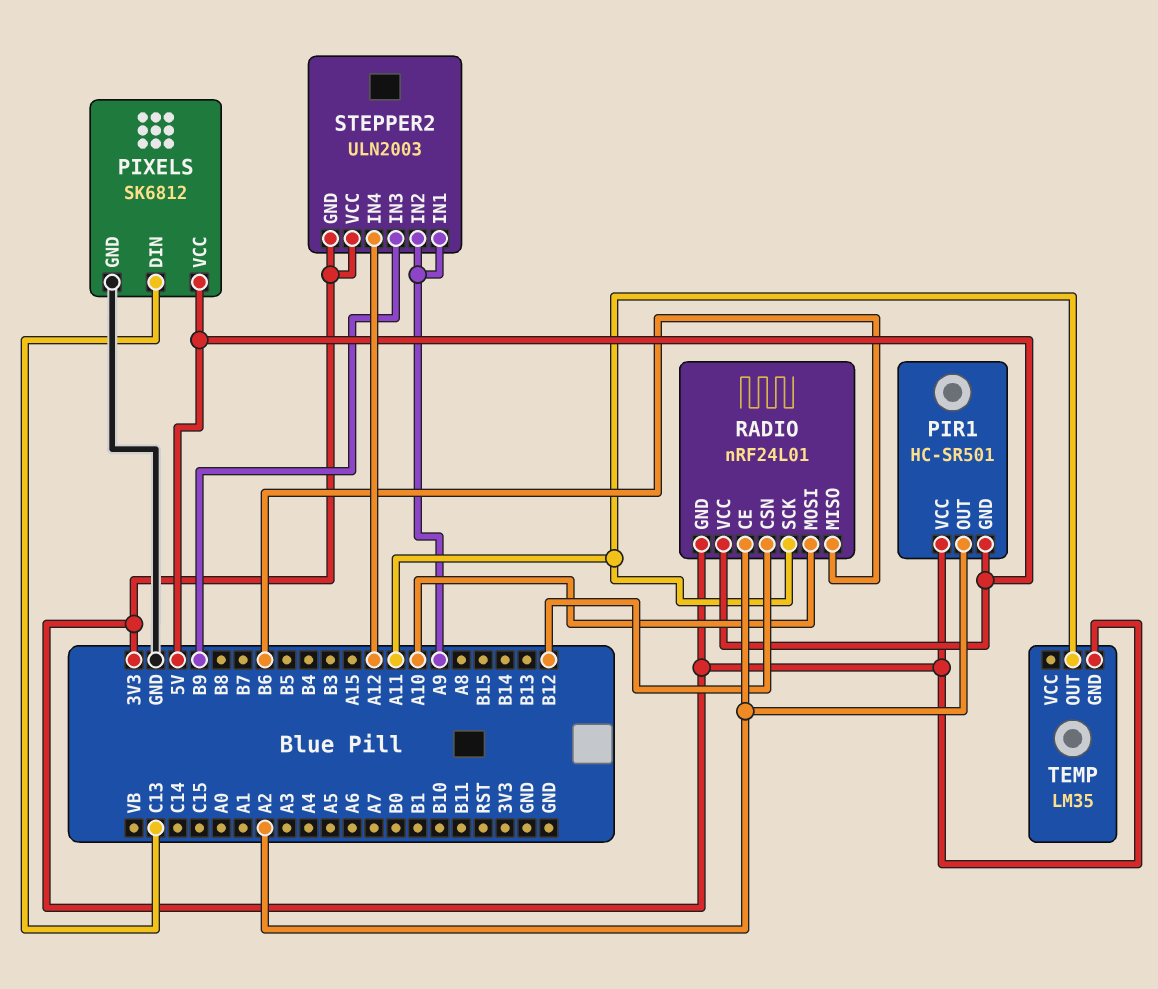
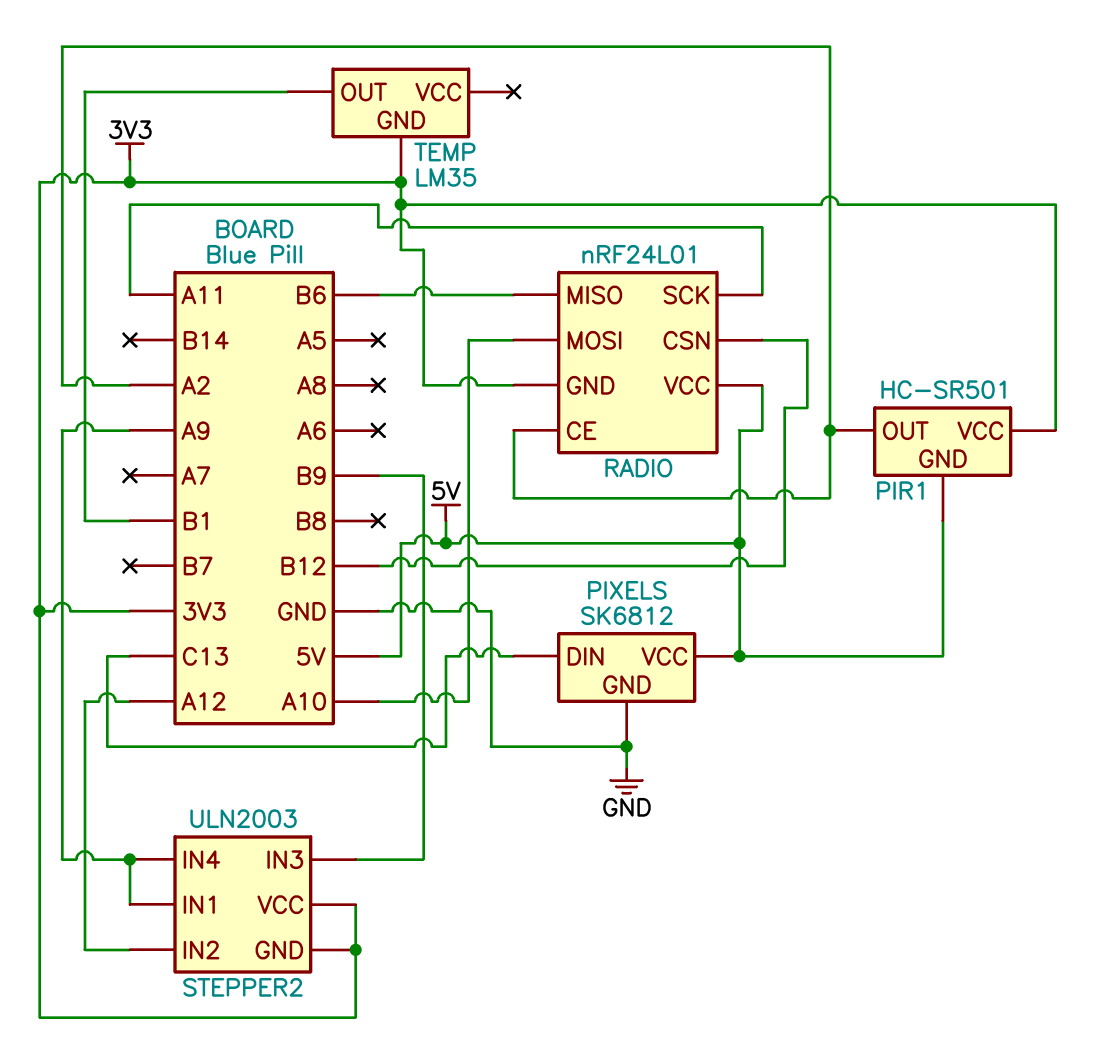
STEPPER2 pin IN2: A9 -> A12
STEPPER2 pin IN4: A12 -> A9
TEMP pin OUT: A11 -> B1

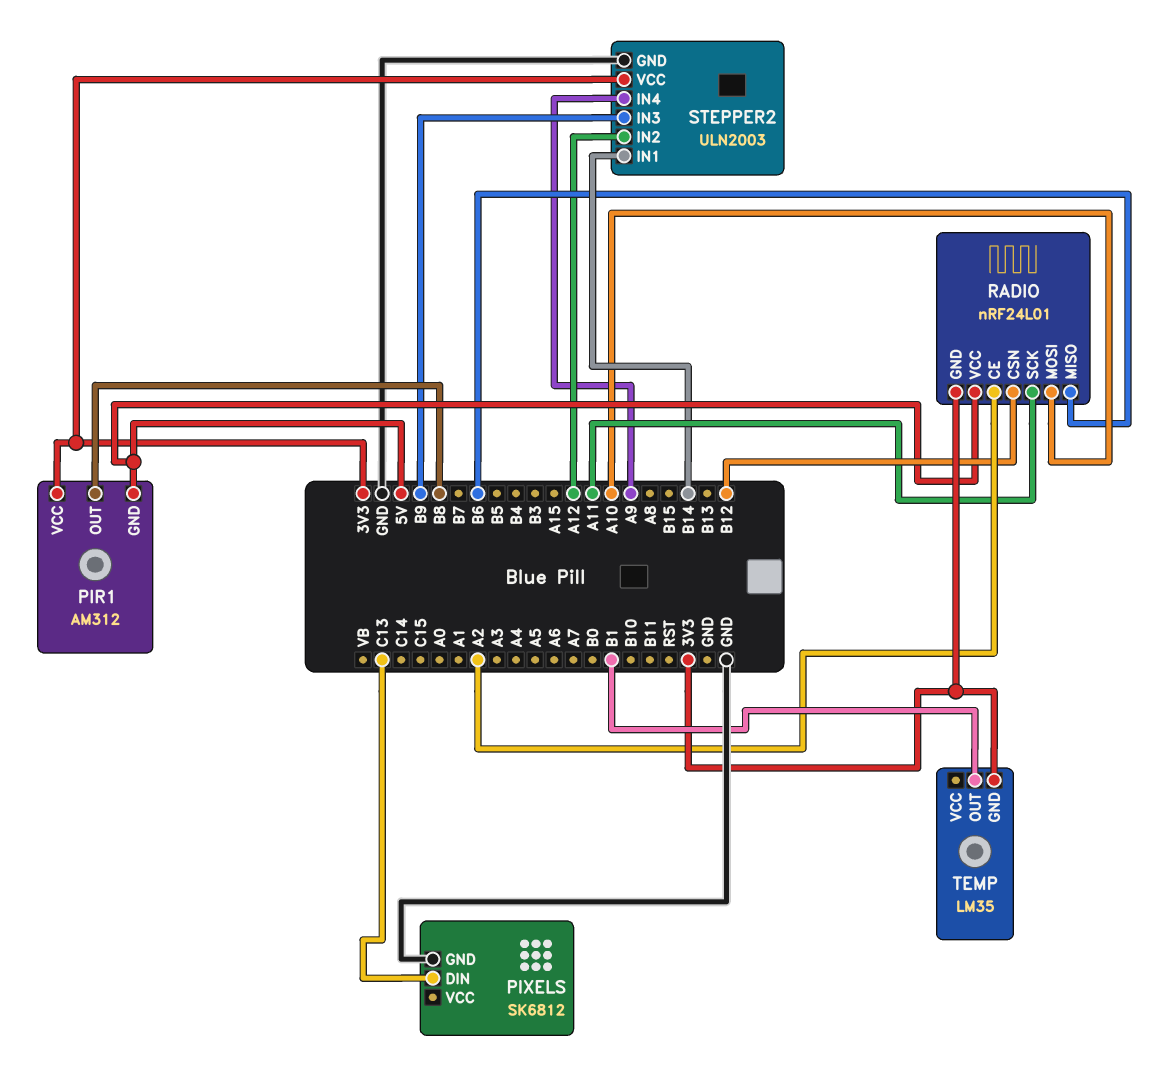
PIR1: HC-SR501 -> AM312
PIR1 pin OUT: A2 -> B8
PIXELS pin VCC: 5V -> none
STEPPER2 pin GND: 3V3 -> GND
STEPPER2 pin IN1: A9 -> B14

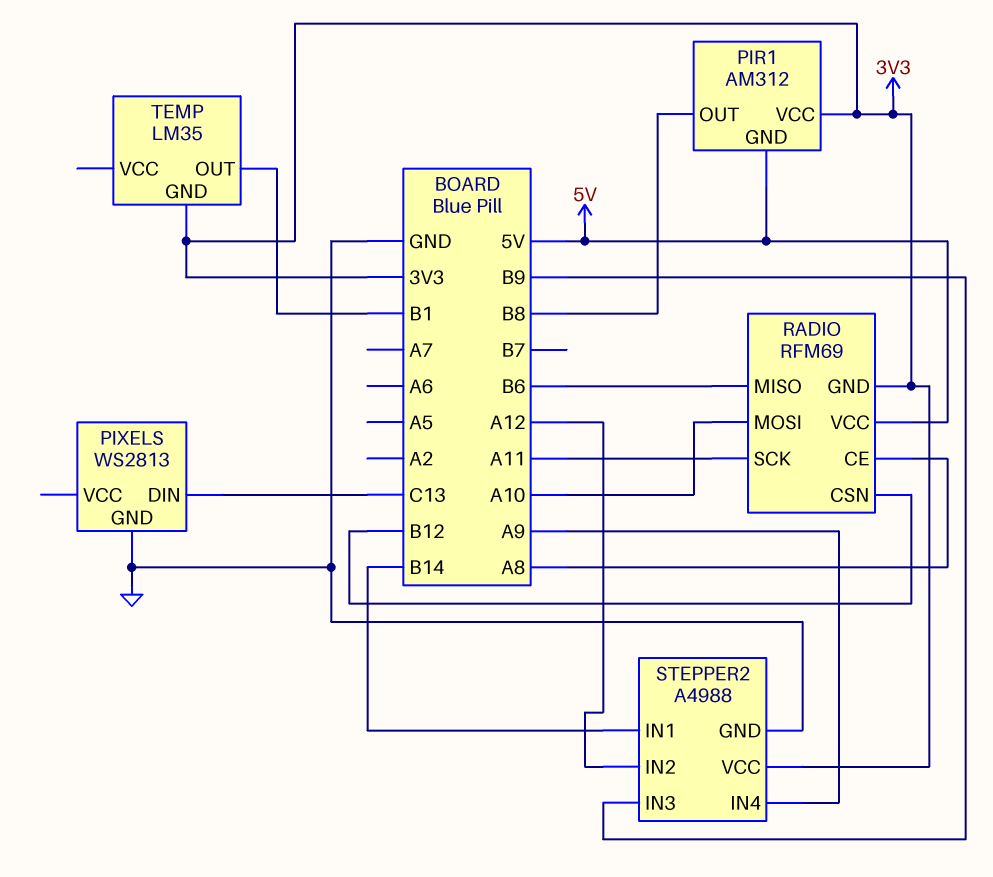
PIXELS: SK6812 -> WS2813
RADIO: nRF24L01 -> RFM69
RADIO pin CE: A2 -> A8
STEPPER2: ULN2003 -> A4988

